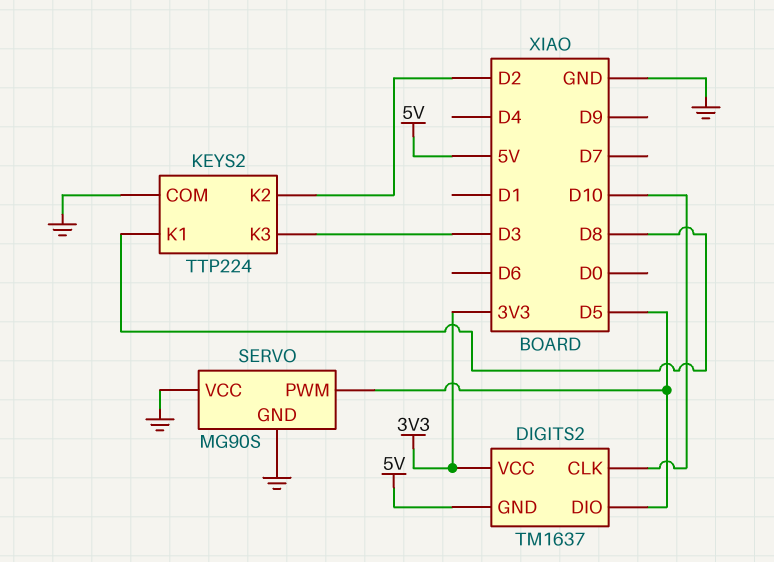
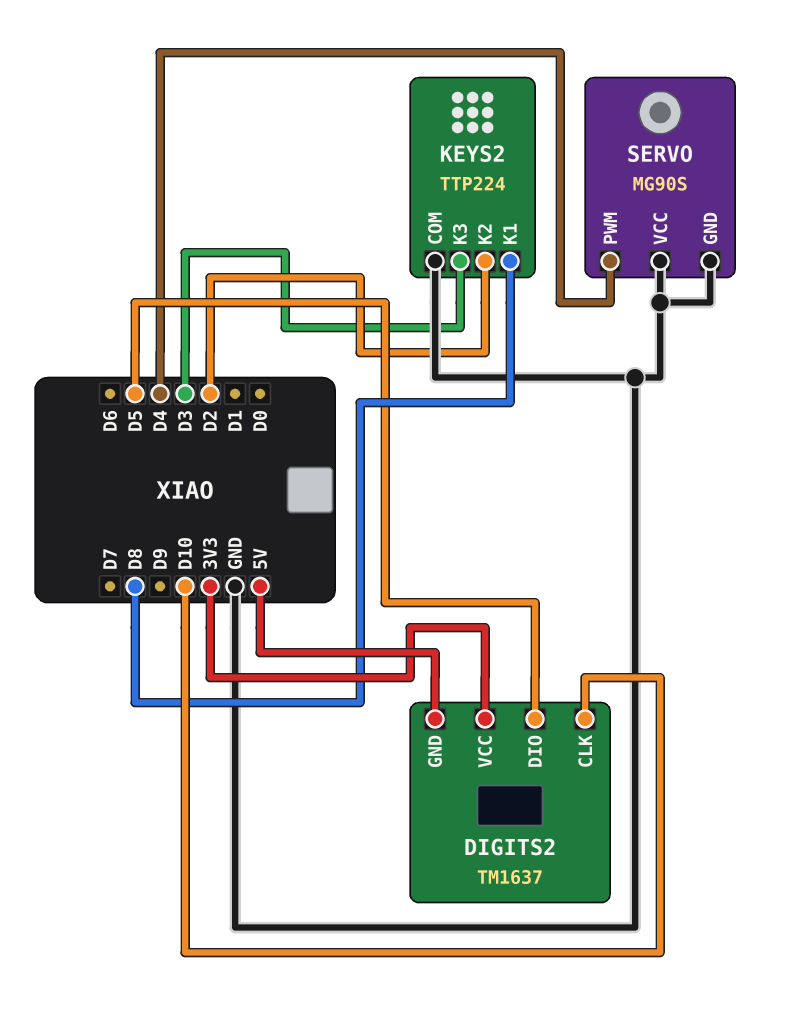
SERVO pin PWM: D5 -> D4

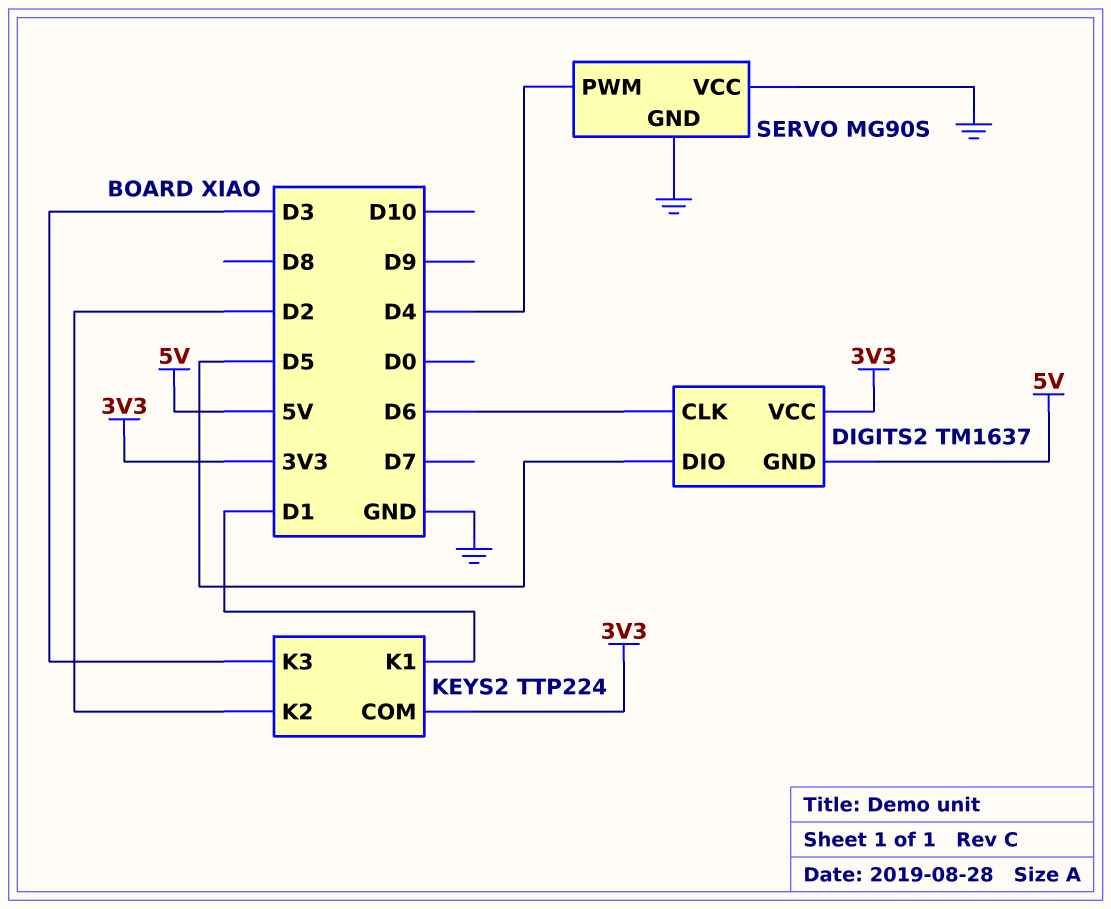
DIGITS2 pin CLK: D10 -> D6
KEYS2 pin COM: GND -> 3V3
KEYS2 pin K1: D8 -> D1

